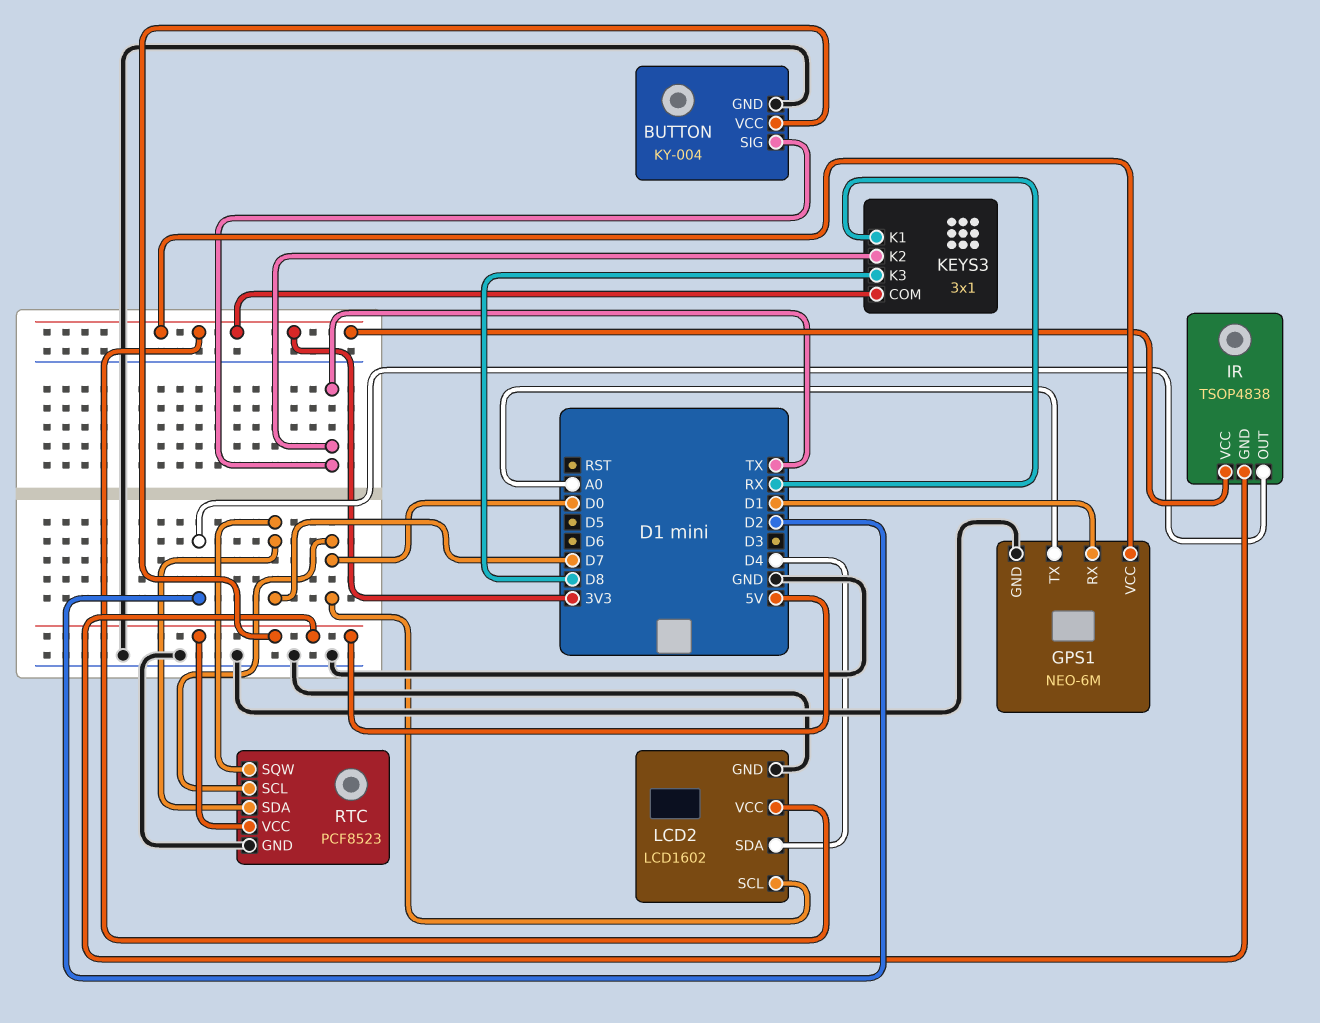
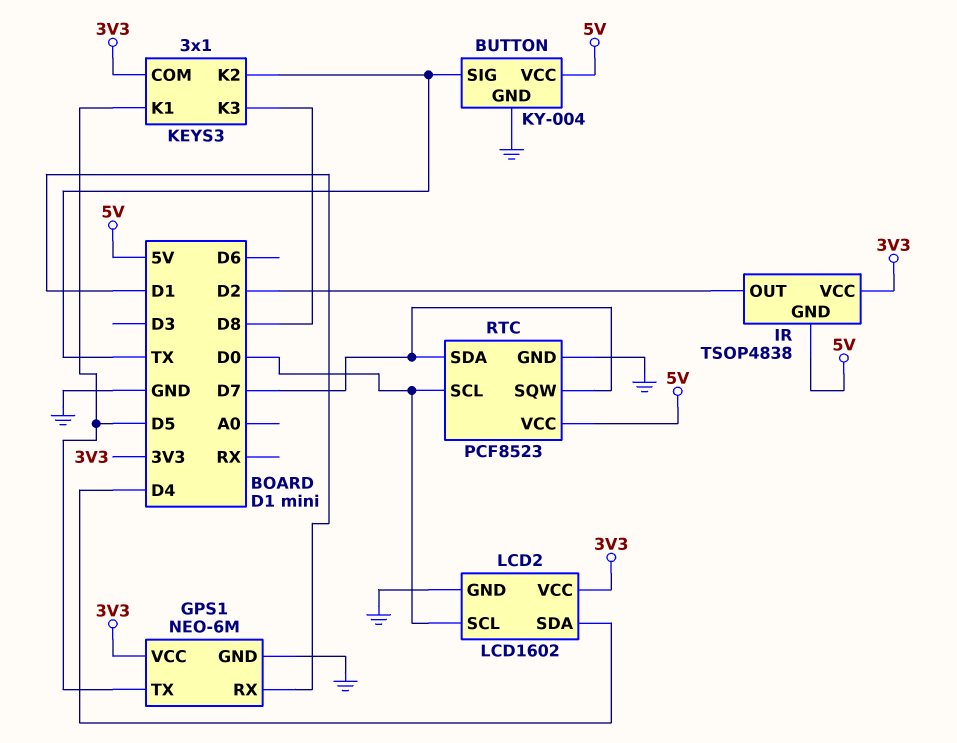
GPS1 pin TX: A0 -> D5
KEYS3 pin K1: RX -> D5

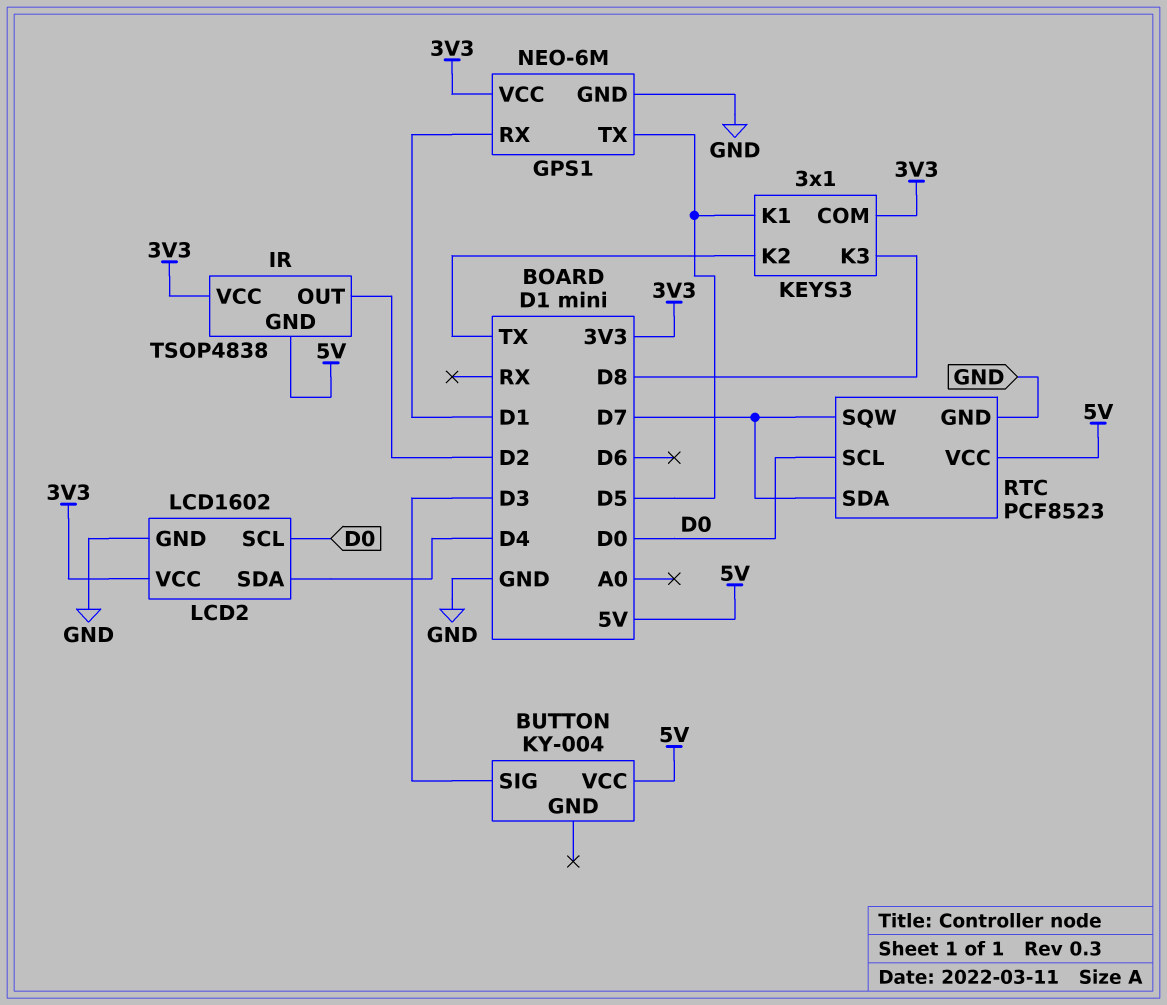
BUTTON pin GND: GND -> none
BUTTON pin SIG: TX -> D3

